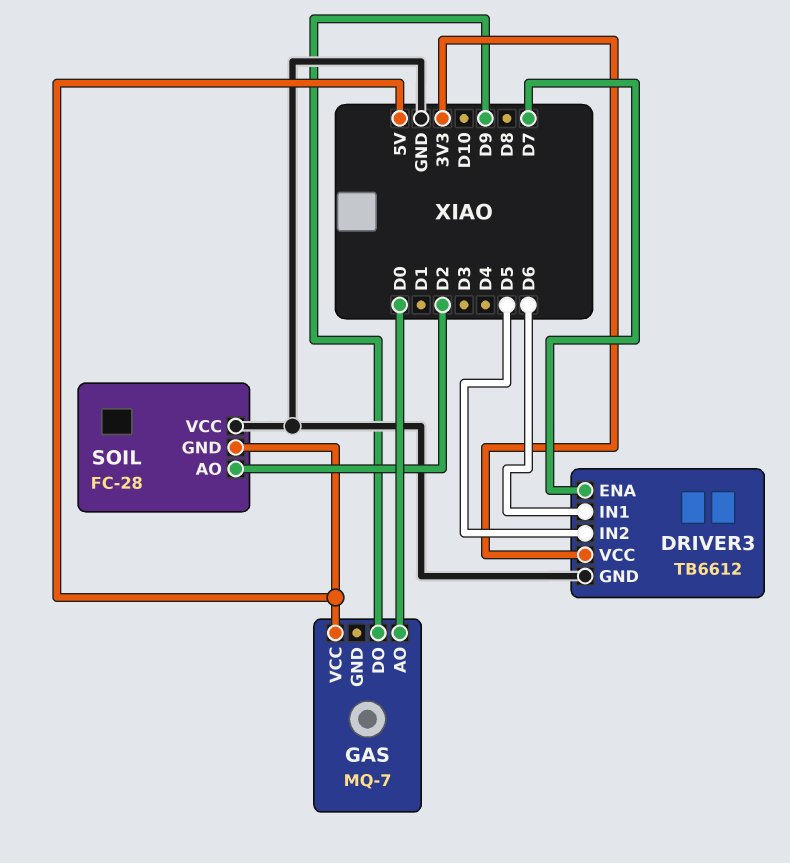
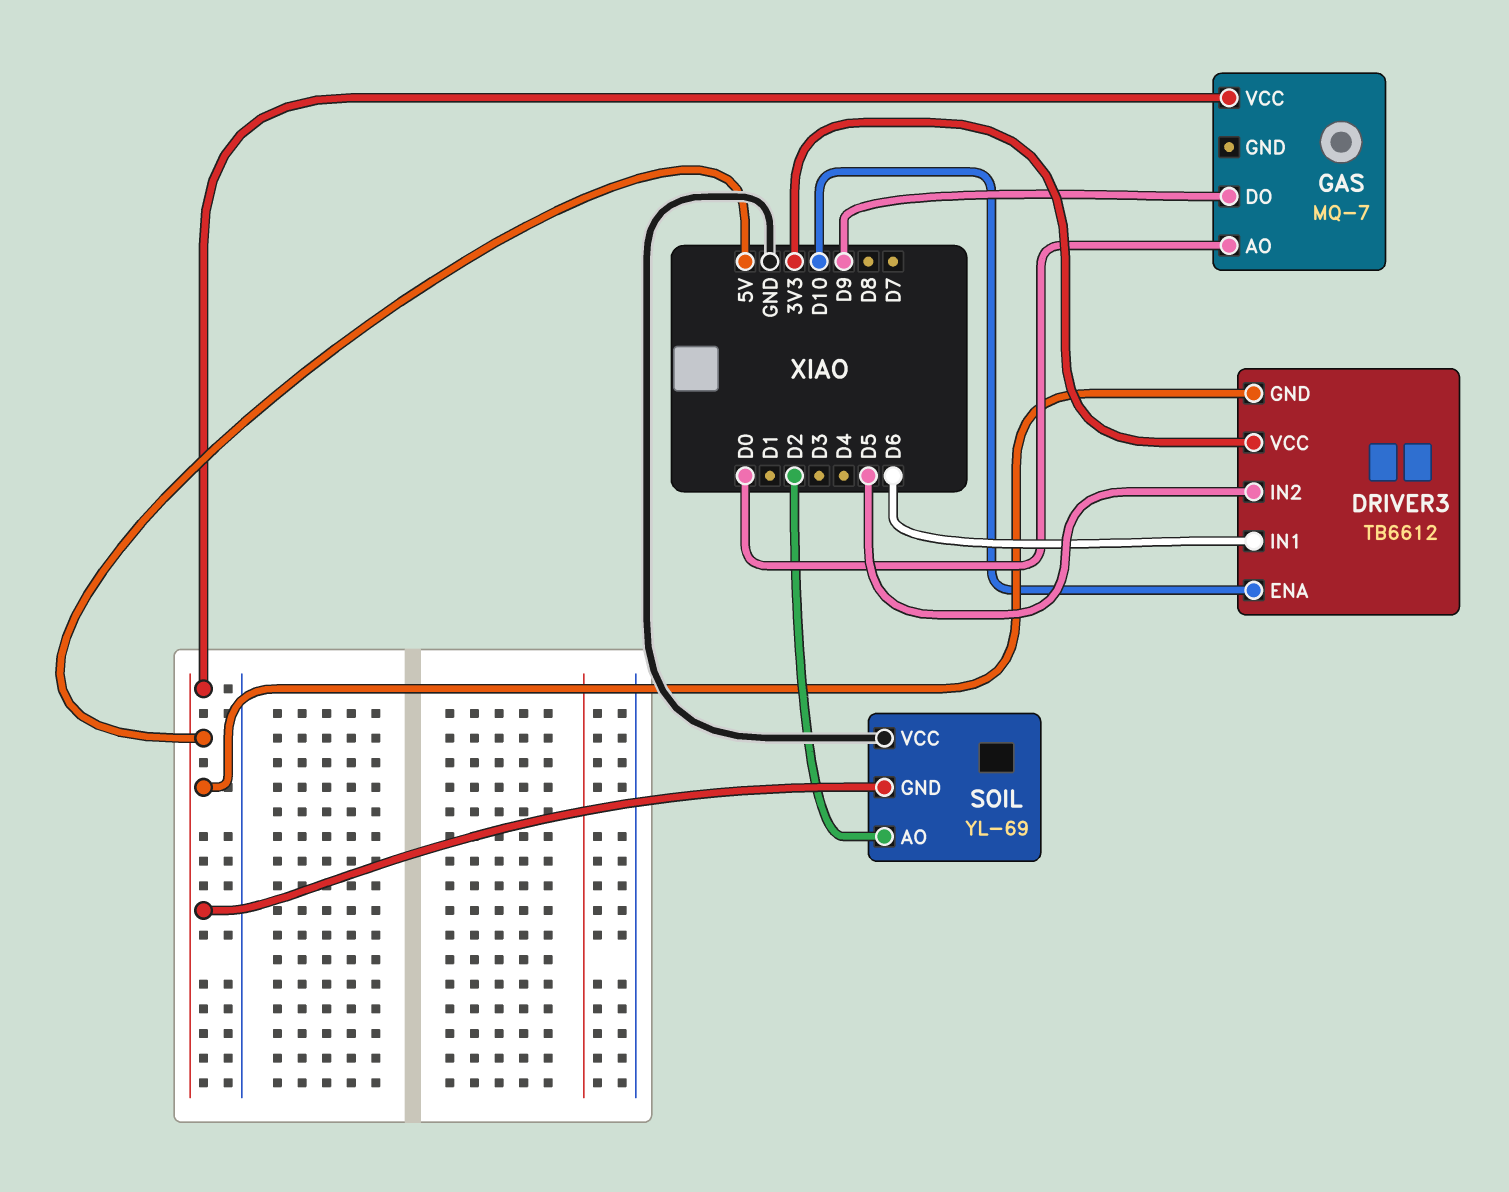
DRIVER3 pin ENA: D7 -> D10
DRIVER3 pin GND: GND -> 5V
SOIL: FC-28 -> YL-69

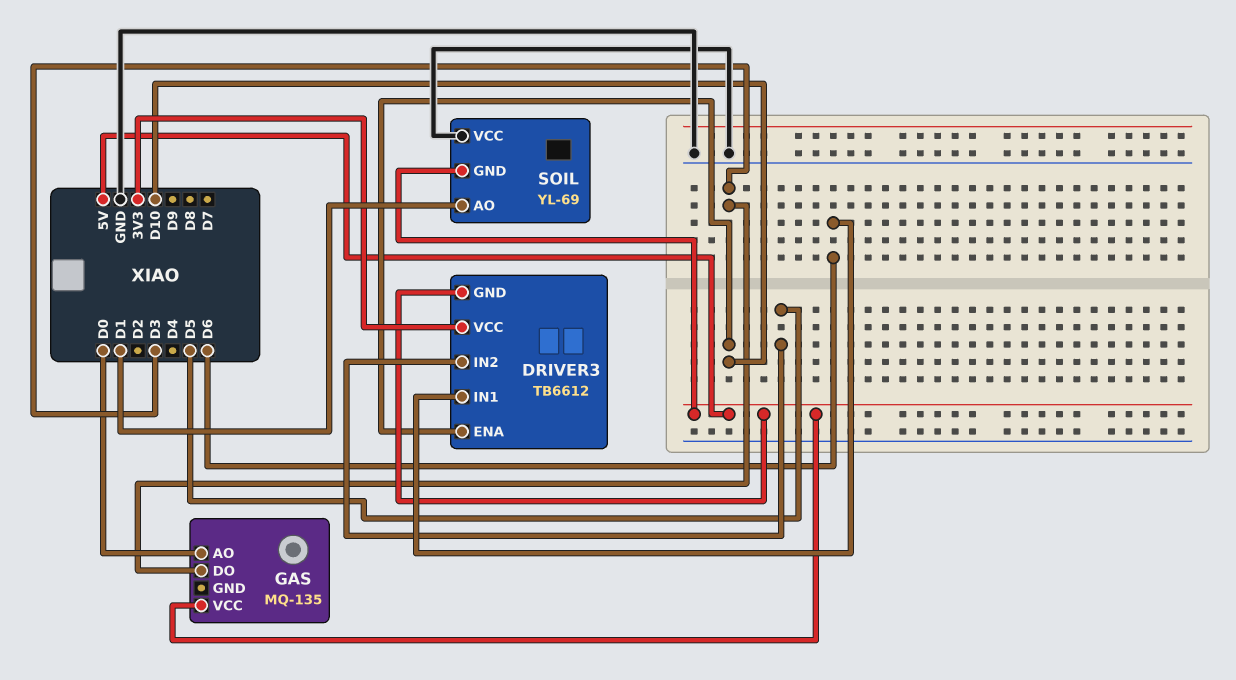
GAS: MQ-7 -> MQ-135
GAS pin DO: D9 -> D3
SOIL pin AO: D2 -> D1

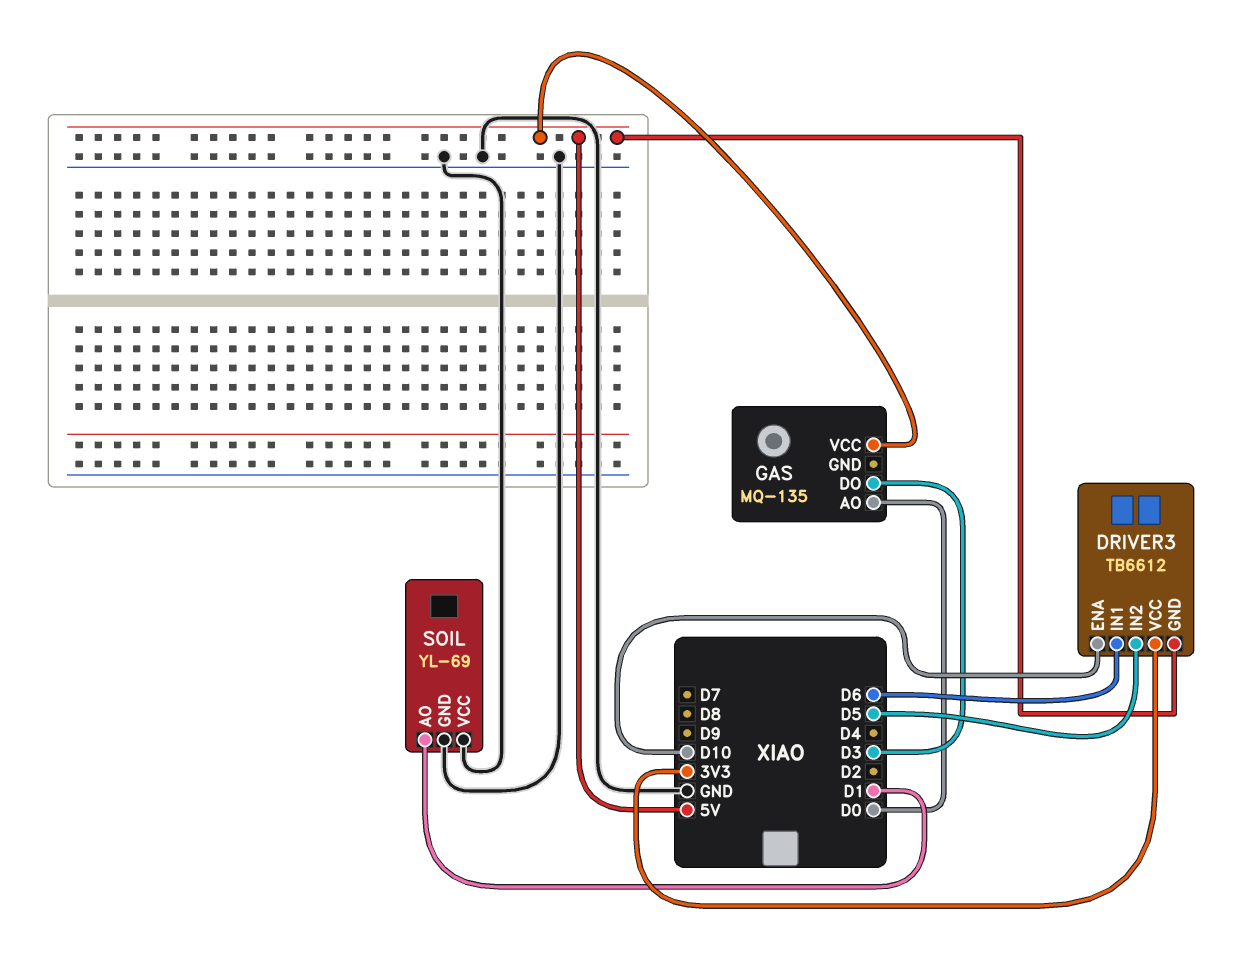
SOIL pin GND: 5V -> GND

